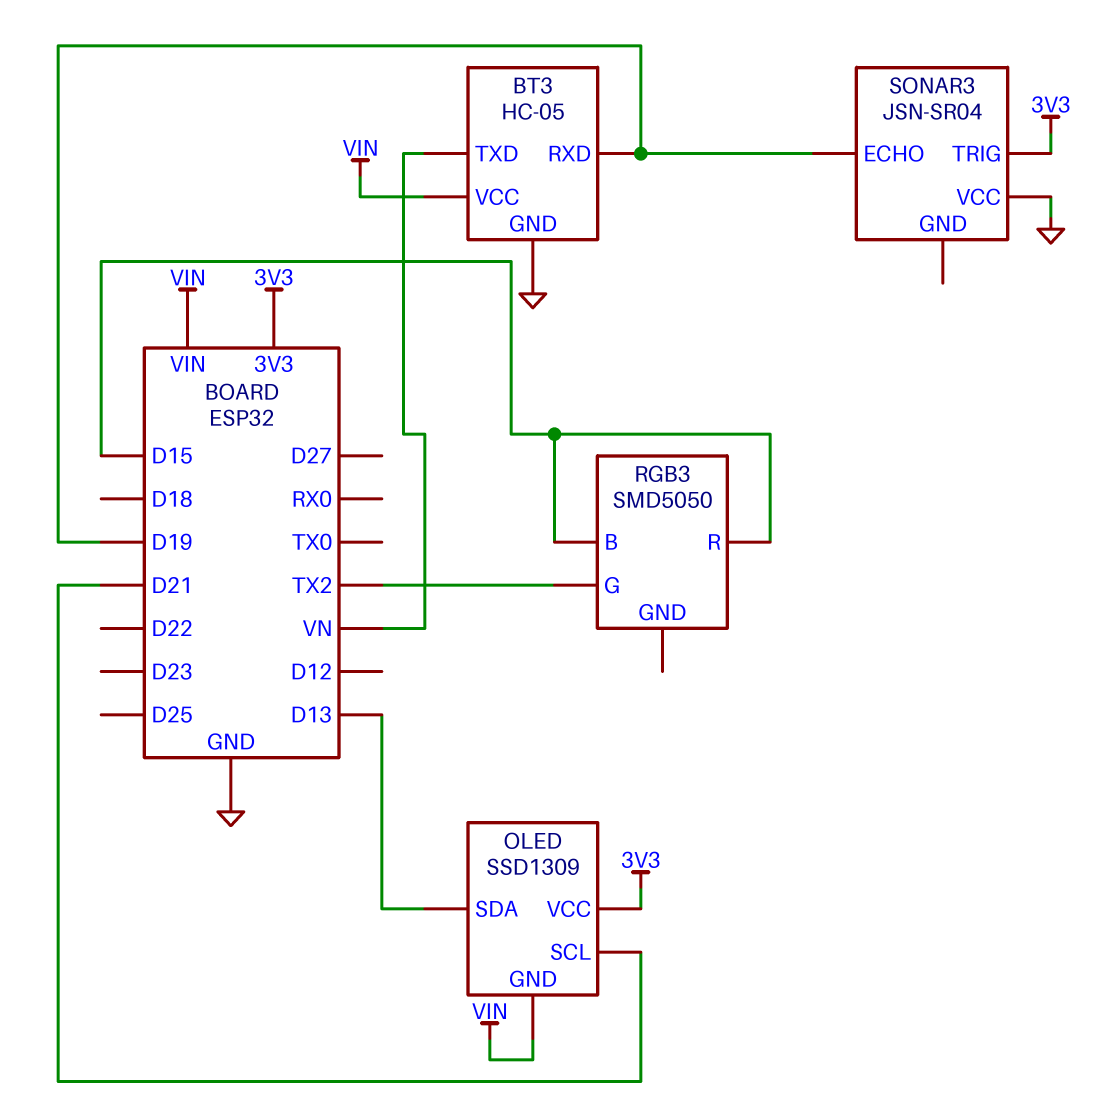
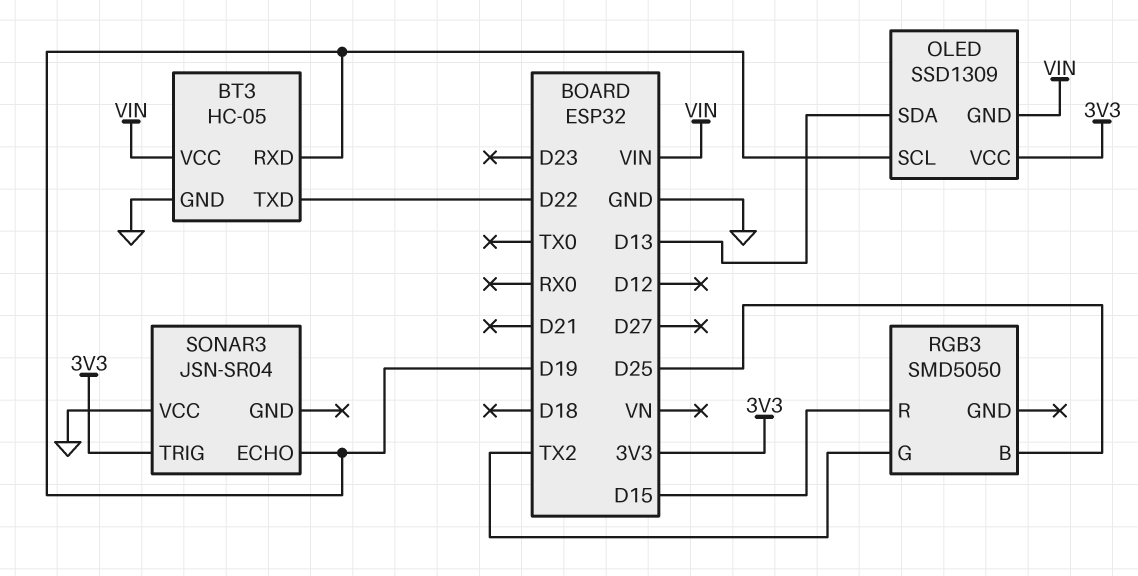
BT3 pin TXD: VN -> D22
OLED pin SCL: D21 -> D19
RGB3 pin B: D15 -> D25

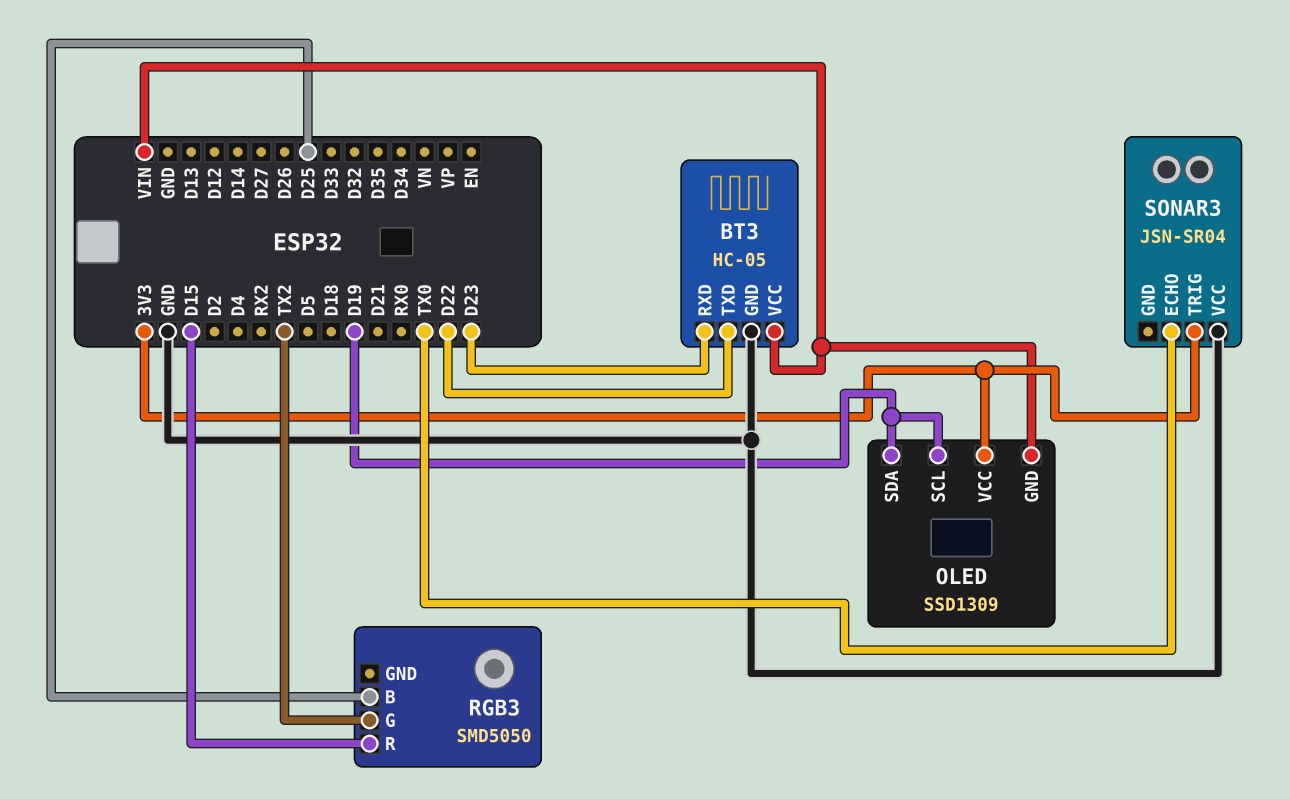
BT3 pin RXD: D19 -> D23
OLED pin SDA: D13 -> D19
SONAR3 pin ECHO: D19 -> TX0

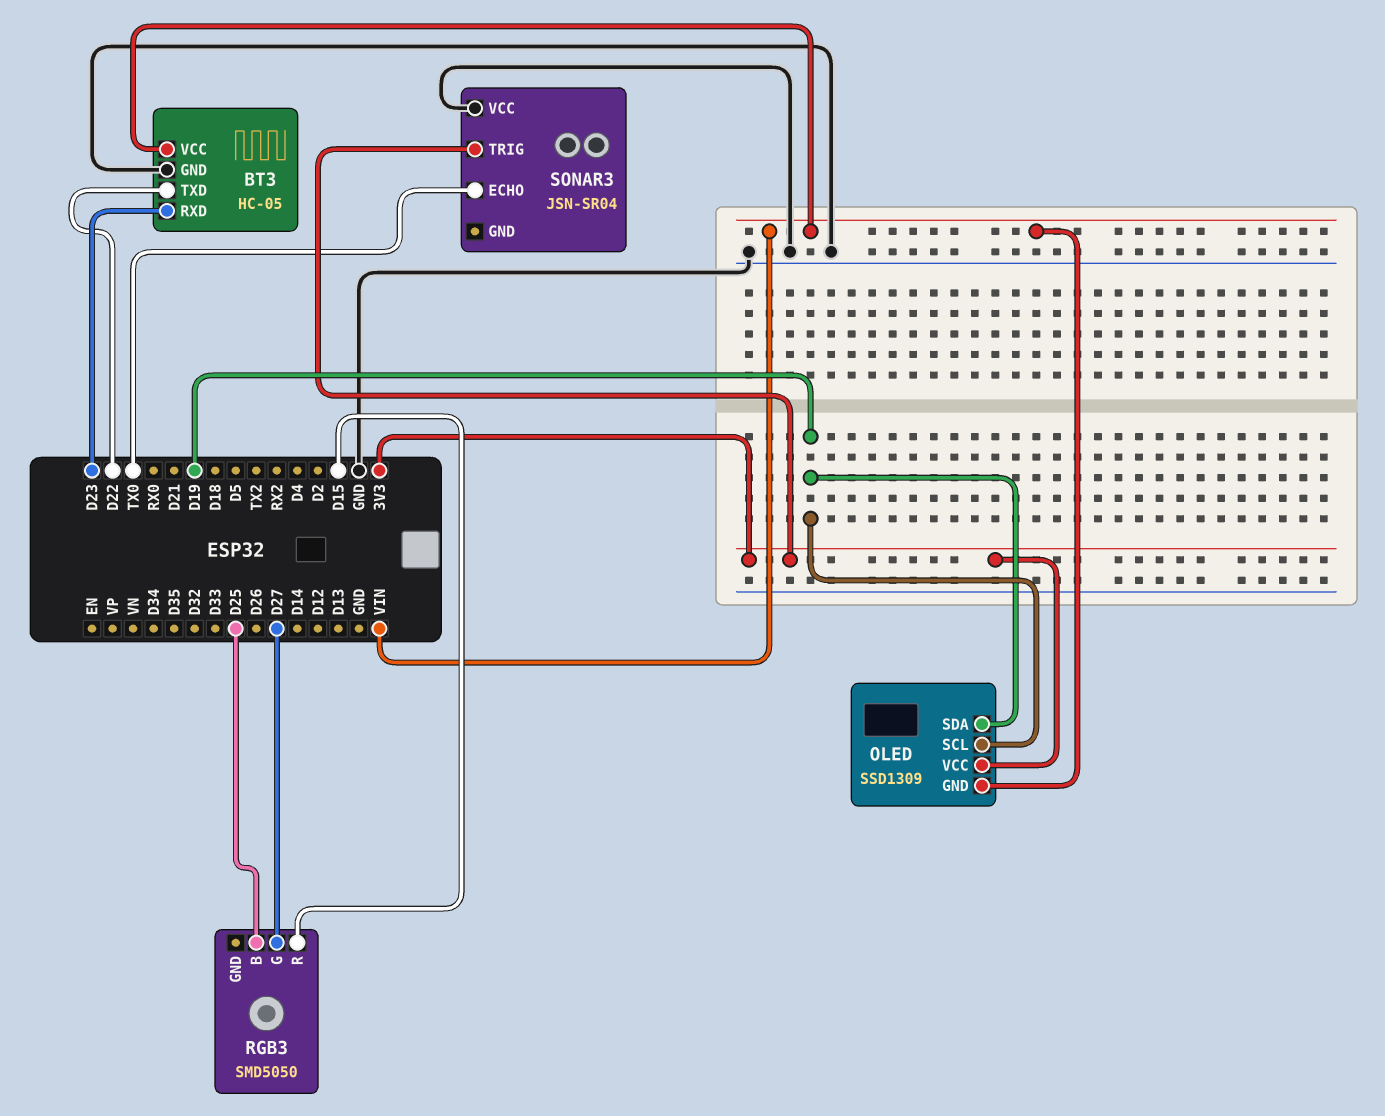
RGB3 pin G: TX2 -> D27

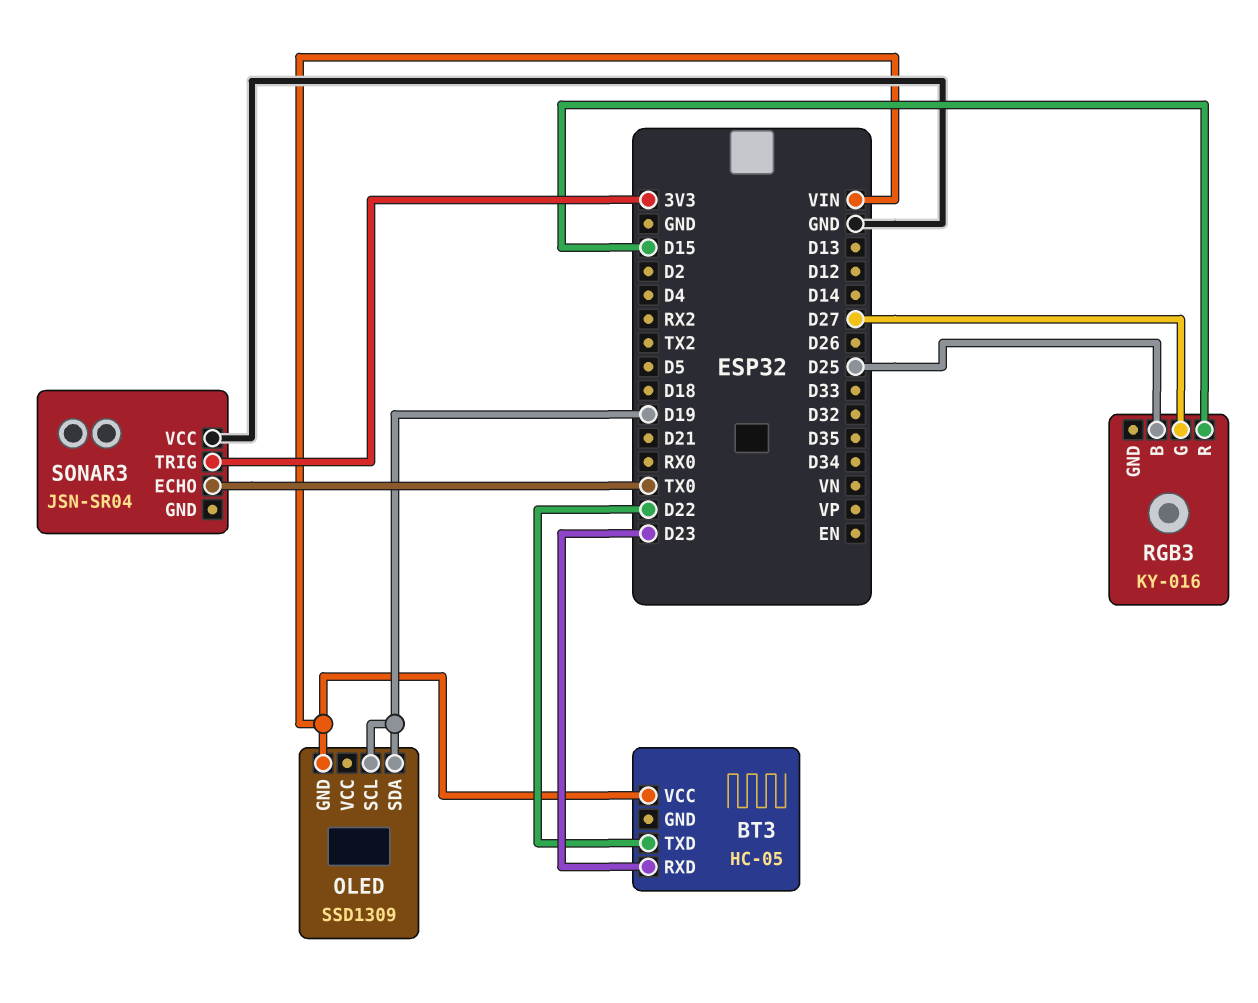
BT3 pin GND: GND -> none
OLED pin VCC: 3V3 -> none
RGB3: SMD5050 -> KY-016

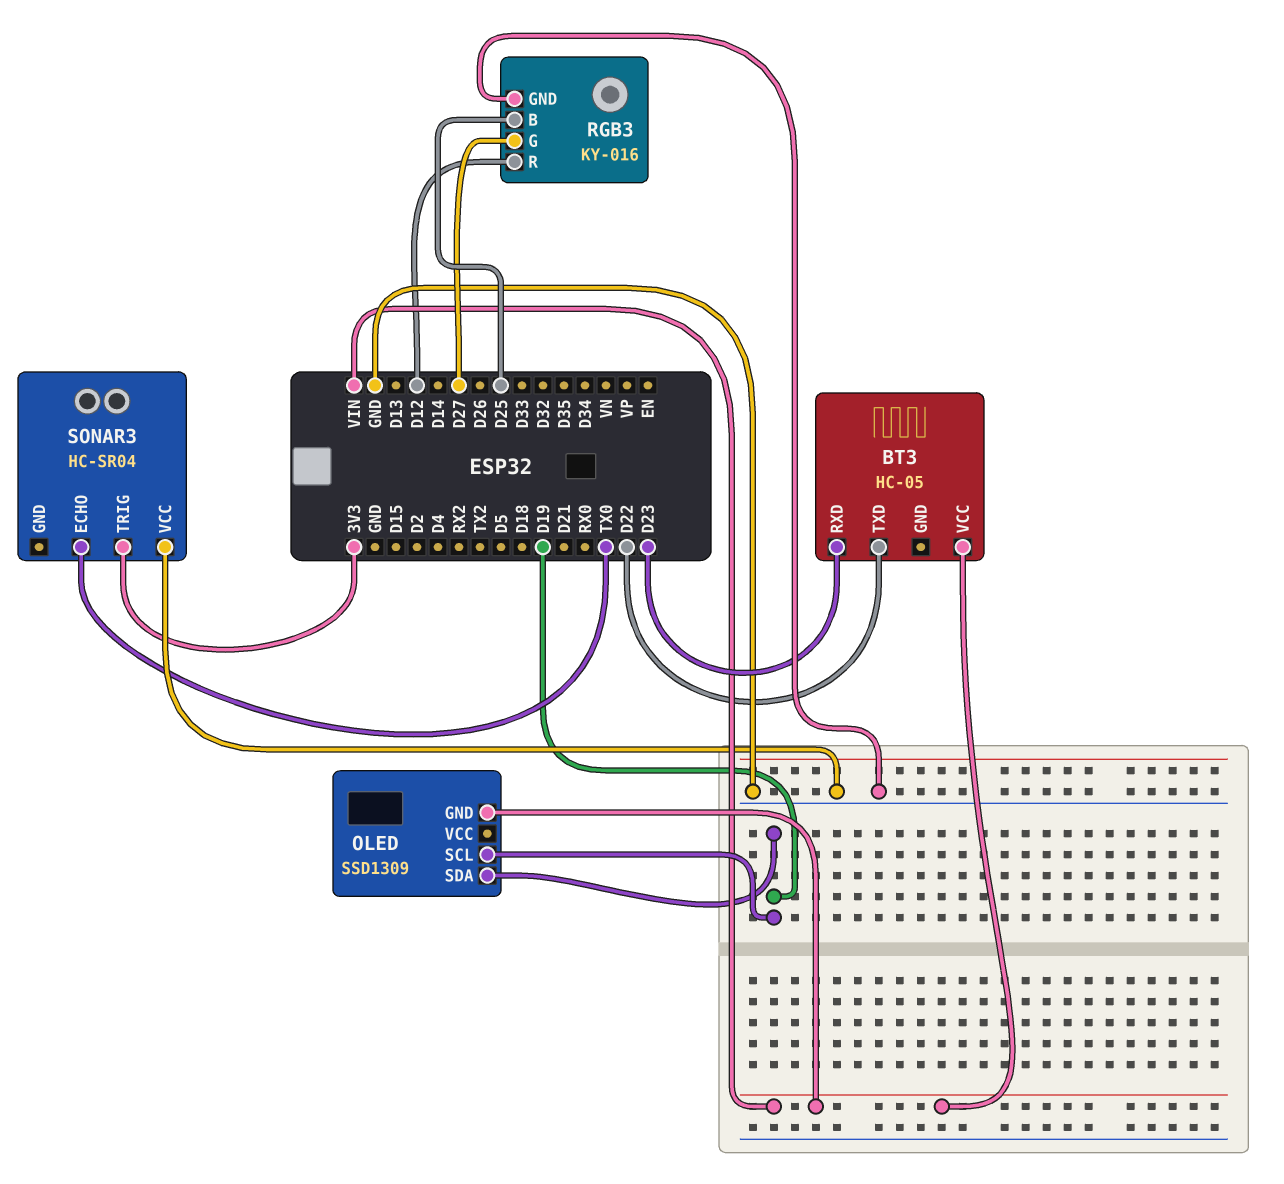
RGB3 pin GND: none -> GND
RGB3 pin R: D15 -> D12
SONAR3: JSN-SR04 -> HC-SR04

